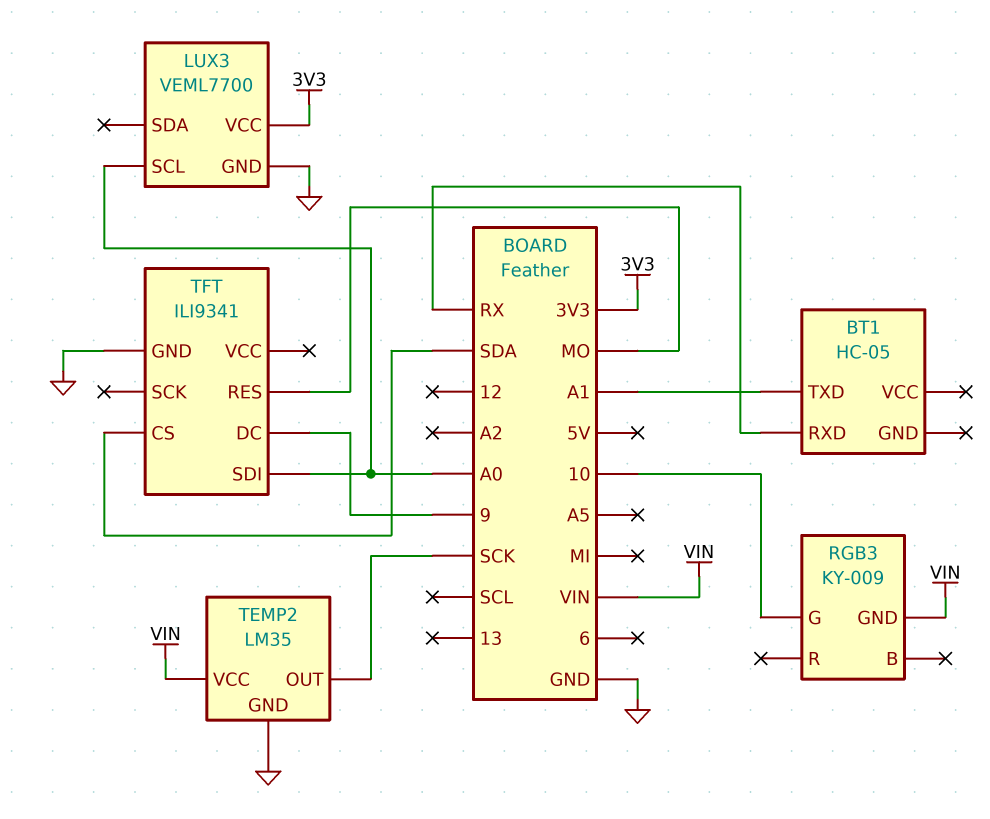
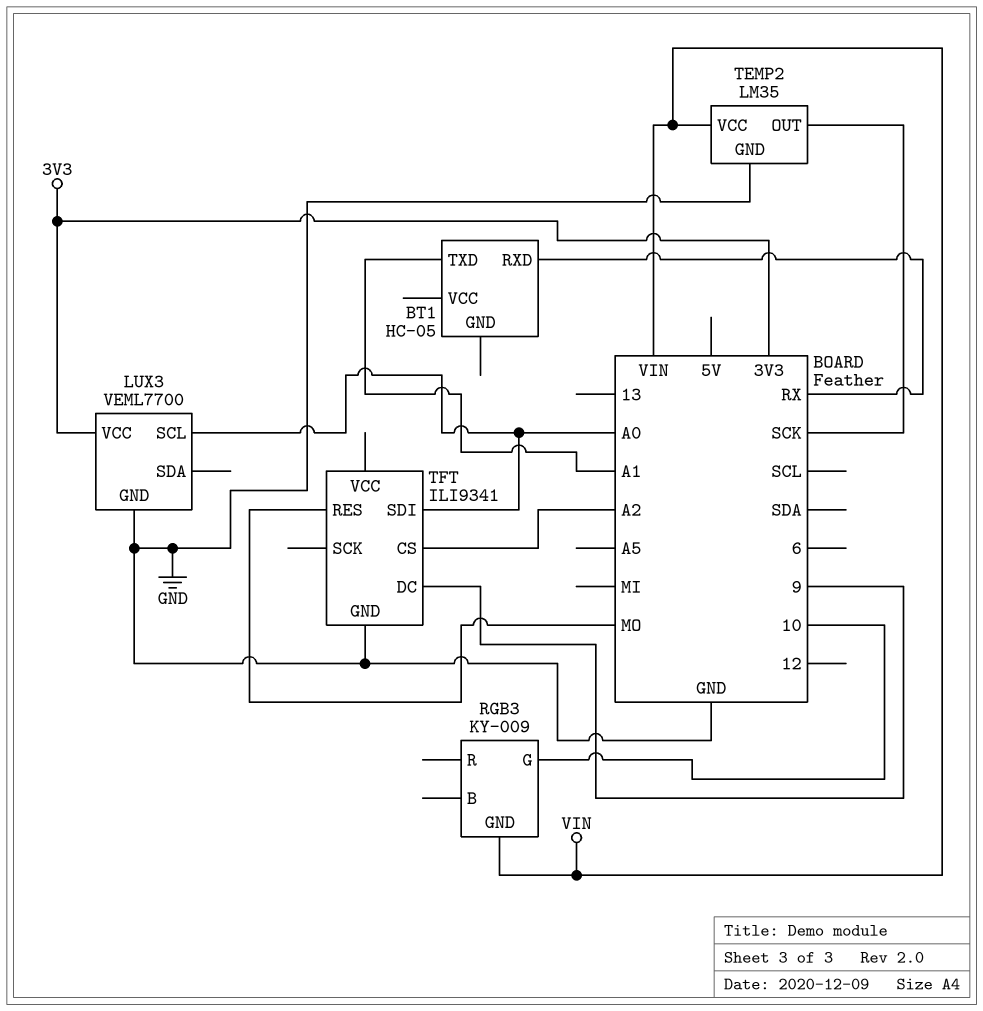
TFT pin CS: SDA -> A2

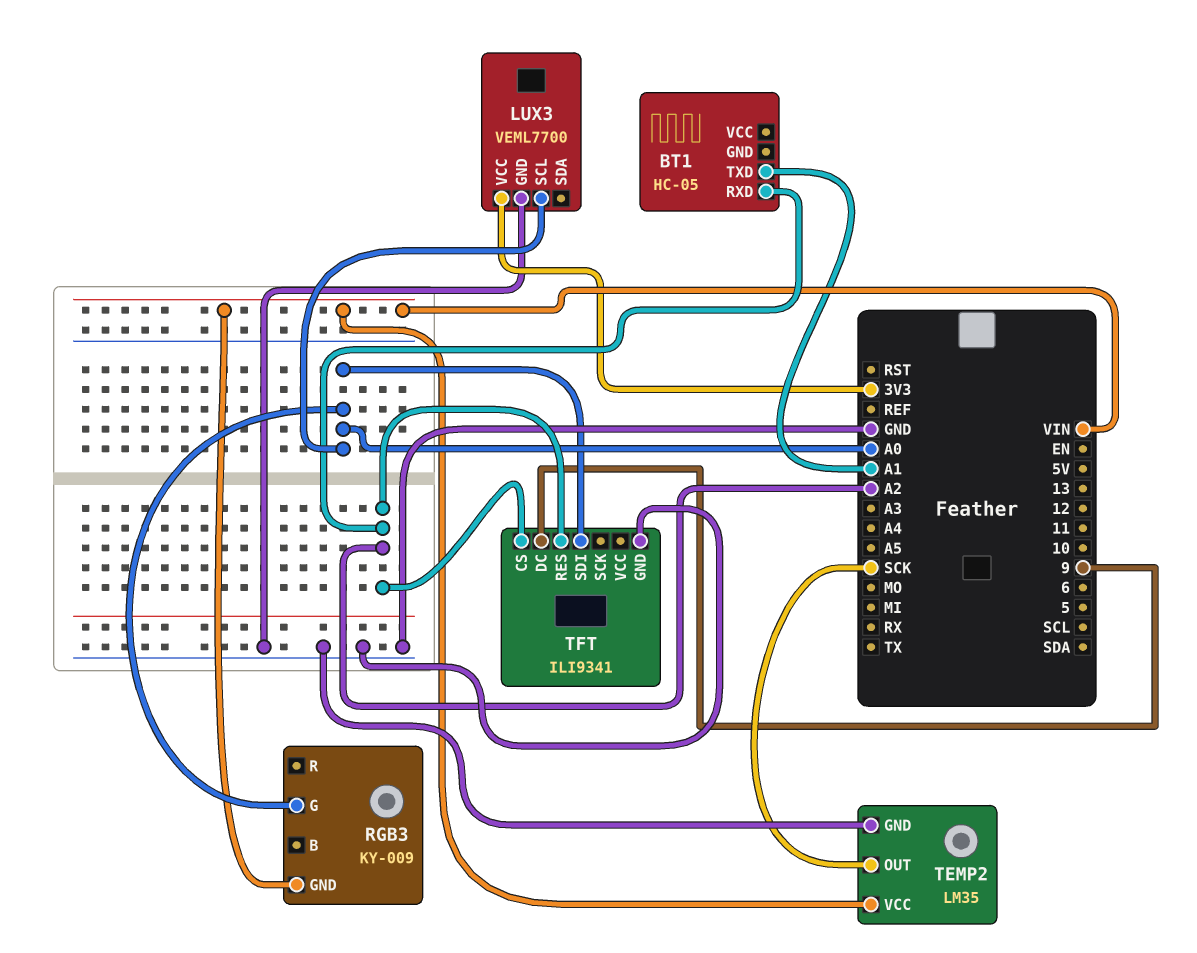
BT1 pin RXD: RX -> A2
RGB3 pin G: 10 -> A0
TFT pin RES: MO -> A2

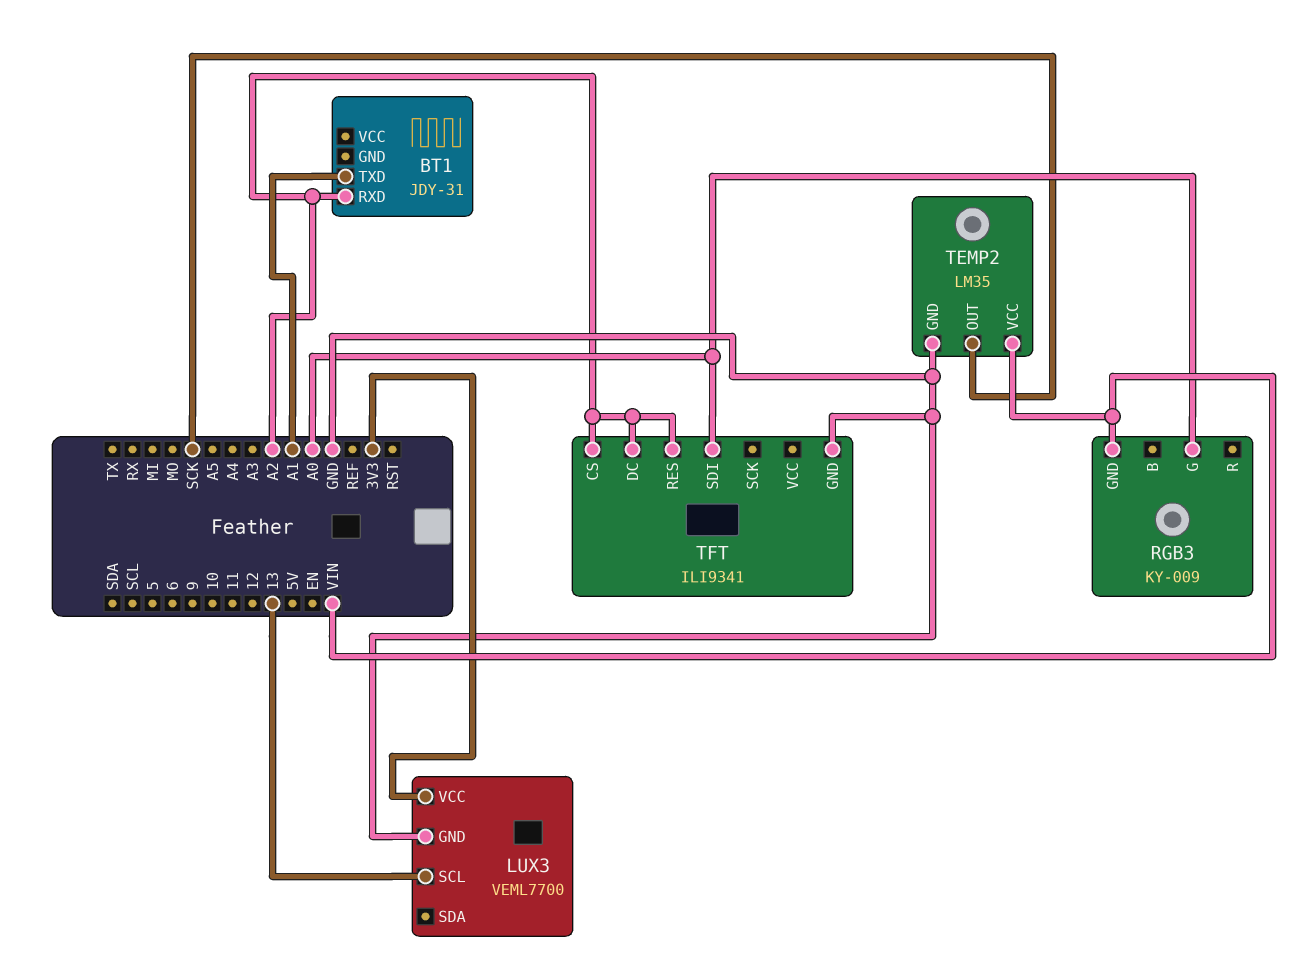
BT1: HC-05 -> JDY-31
LUX3 pin SCL: A0 -> 13
TFT pin DC: 9 -> A2

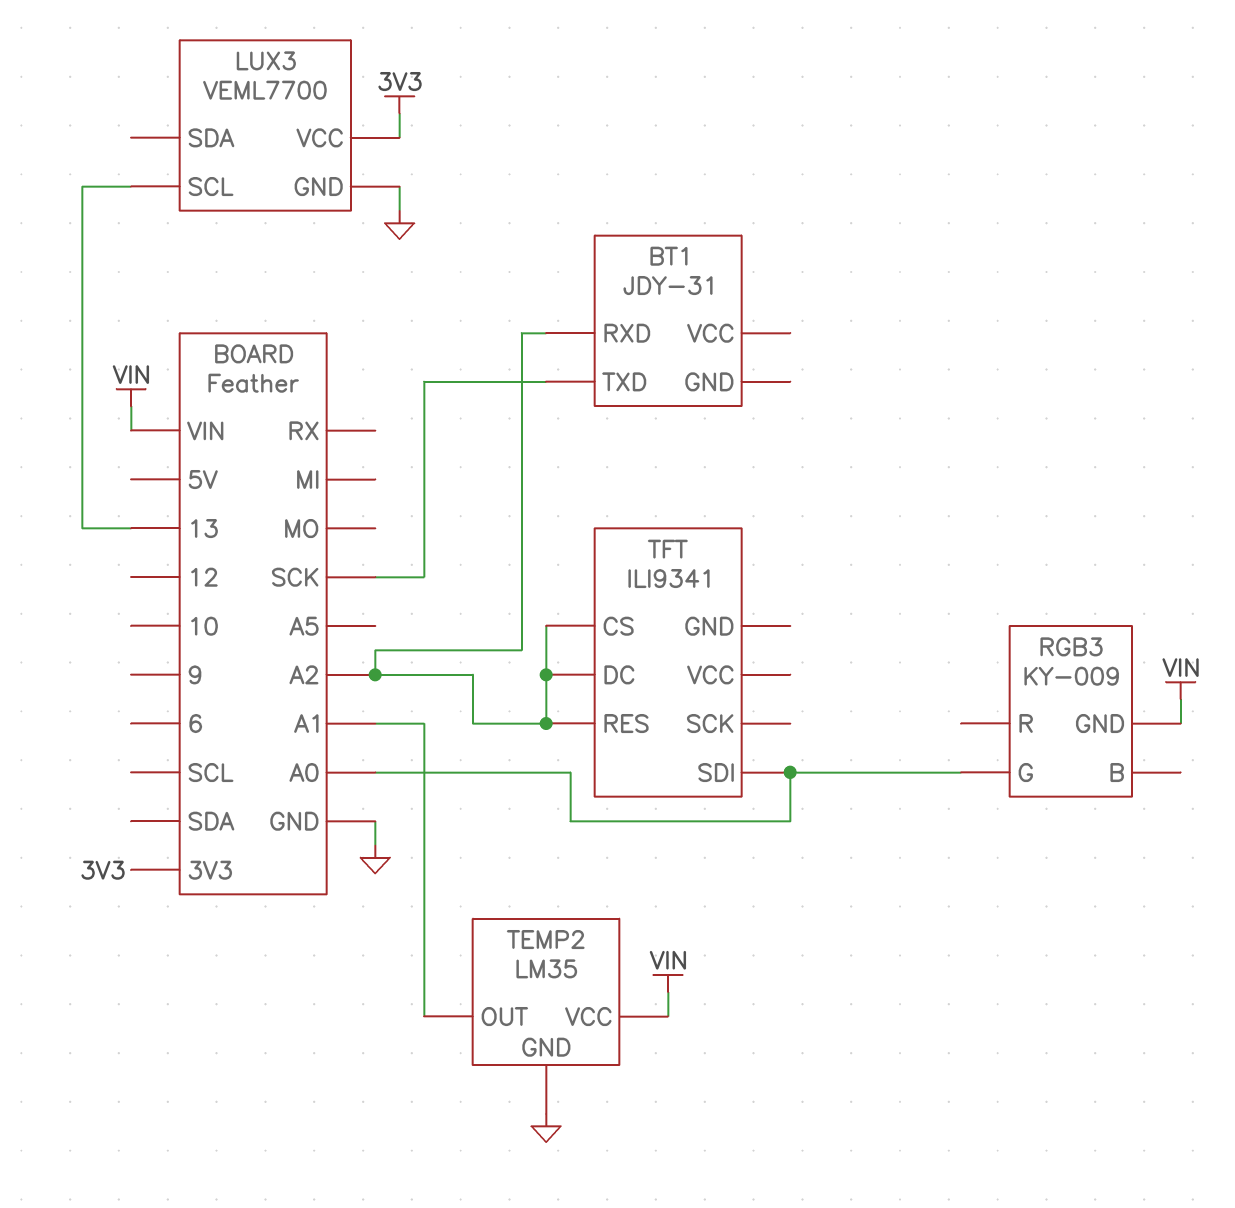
BT1 pin TXD: A1 -> SCK
TEMP2 pin OUT: SCK -> A1
TFT pin GND: GND -> none

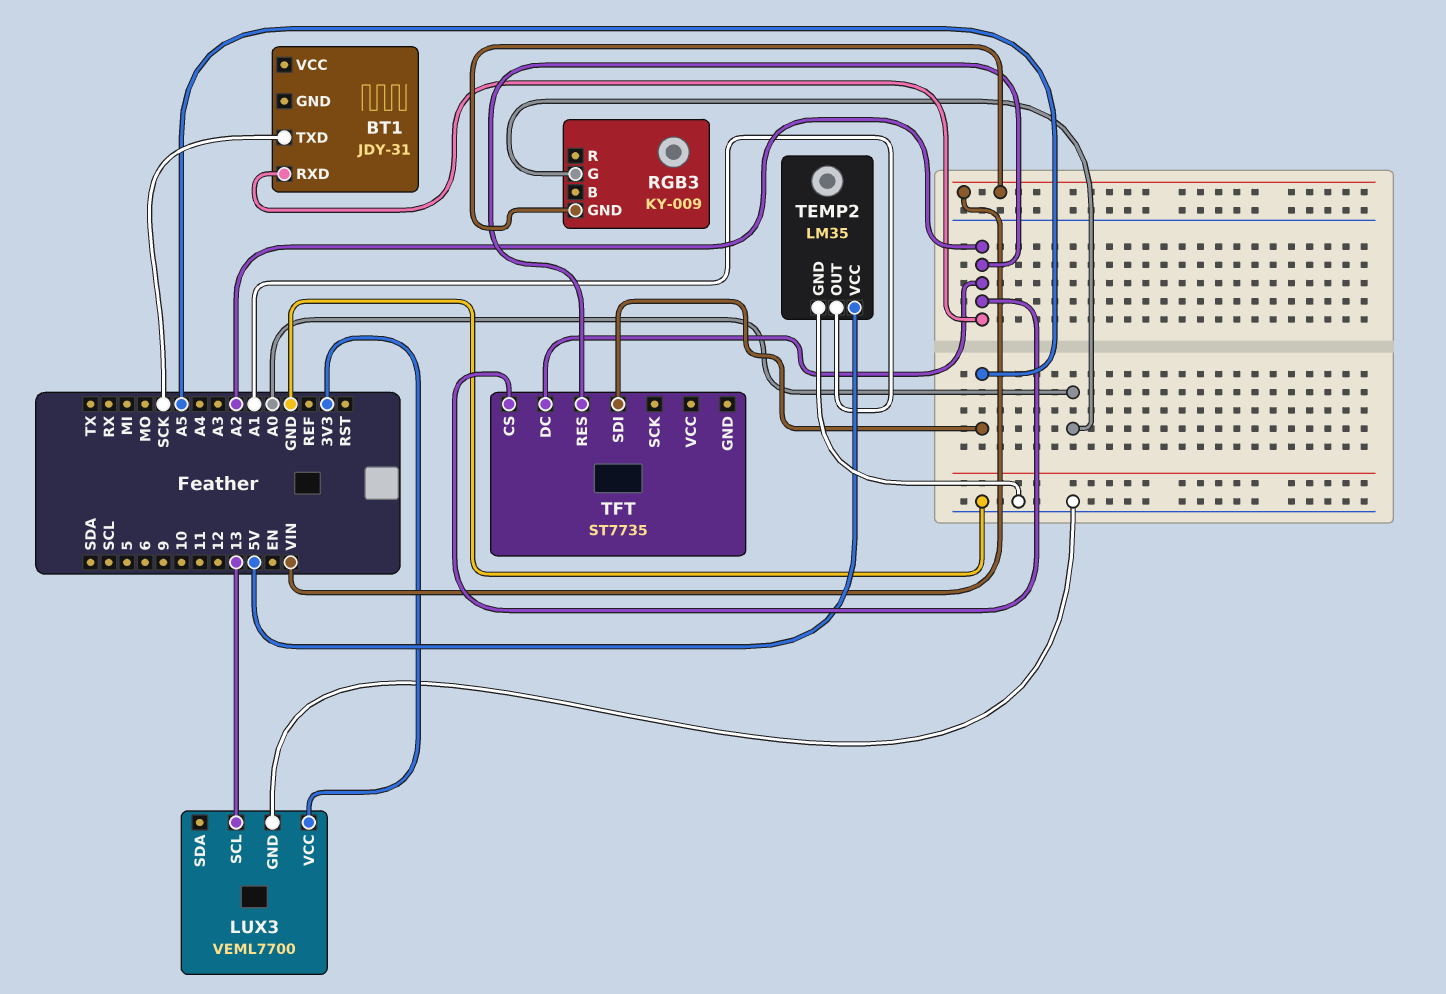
TEMP2 pin VCC: VIN -> 5V
TFT: ILI9341 -> ST7735
TFT pin SDI: A0 -> A5

